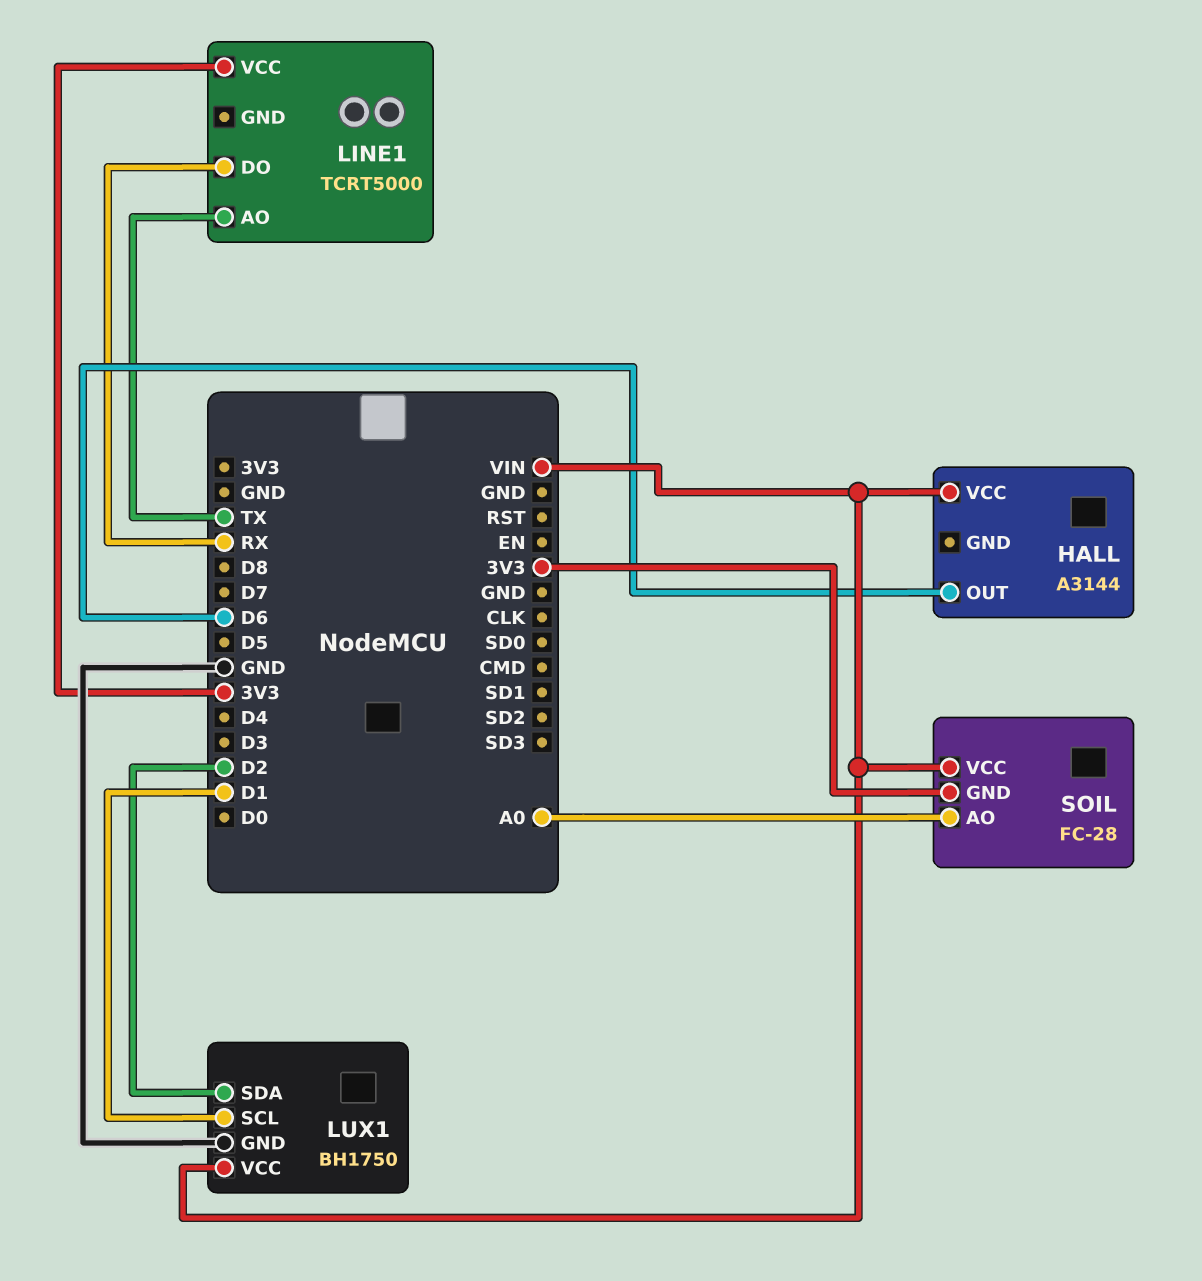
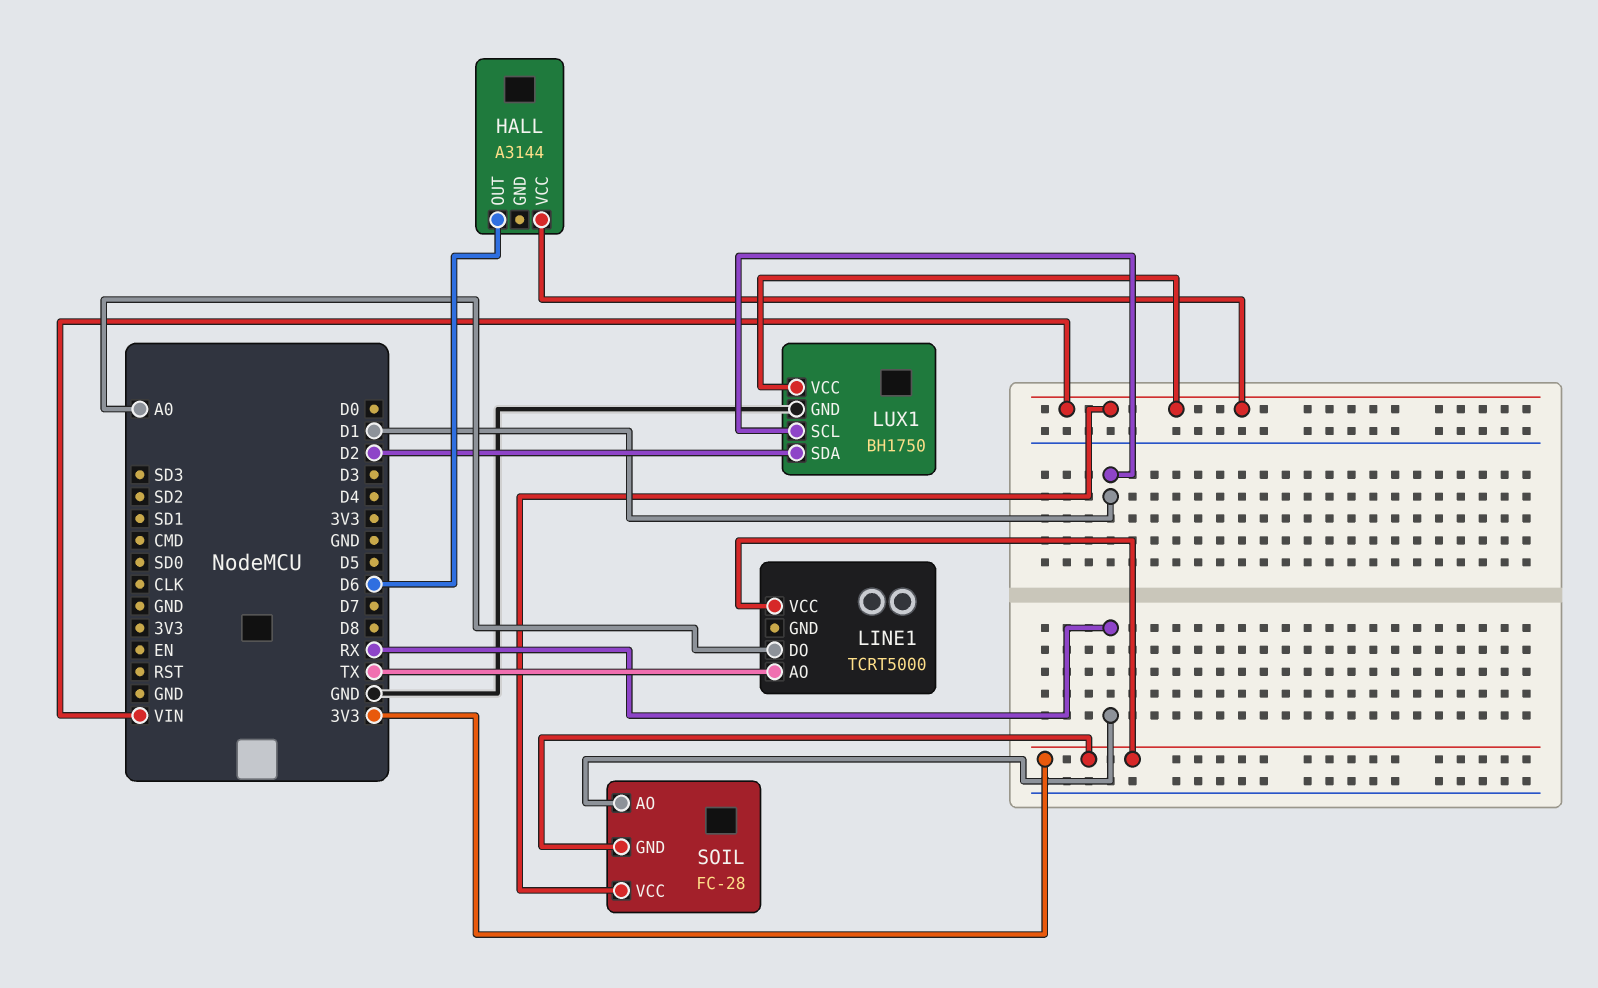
LINE1 pin DO: RX -> A0
SOIL pin AO: A0 -> RX

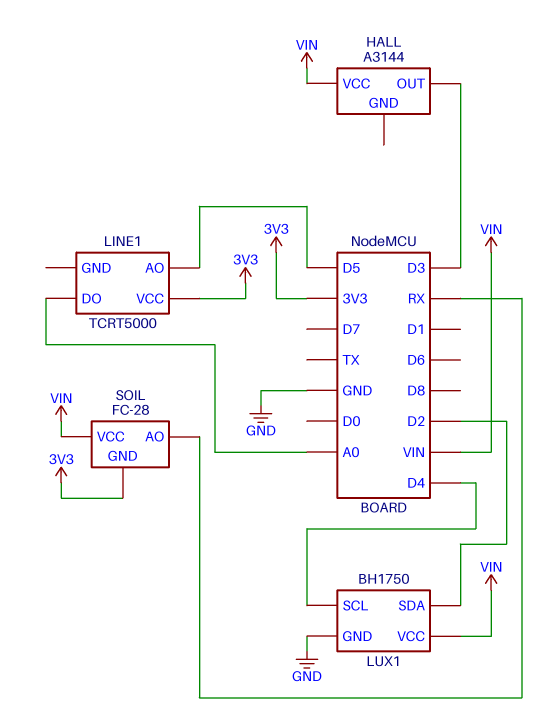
HALL pin OUT: D6 -> D3
LINE1 pin AO: TX -> D5
LUX1 pin SCL: D1 -> D4

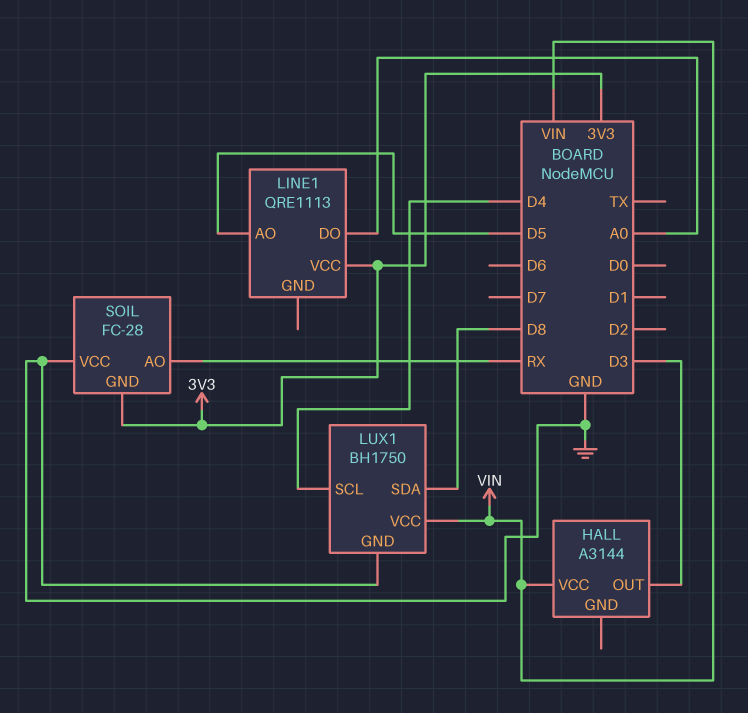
LINE1: TCRT5000 -> QRE1113
LUX1 pin SDA: D2 -> D8
SOIL pin VCC: VIN -> GND

